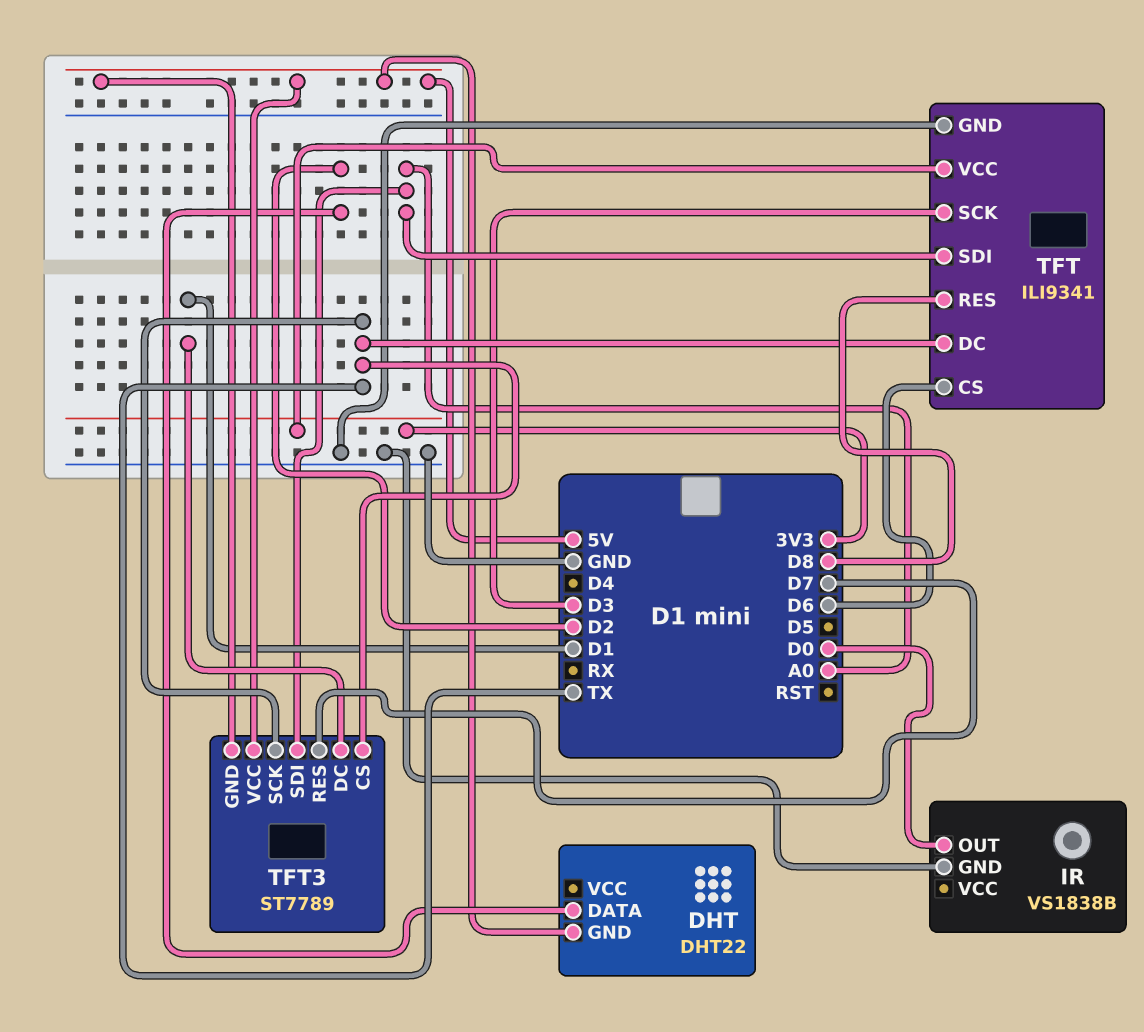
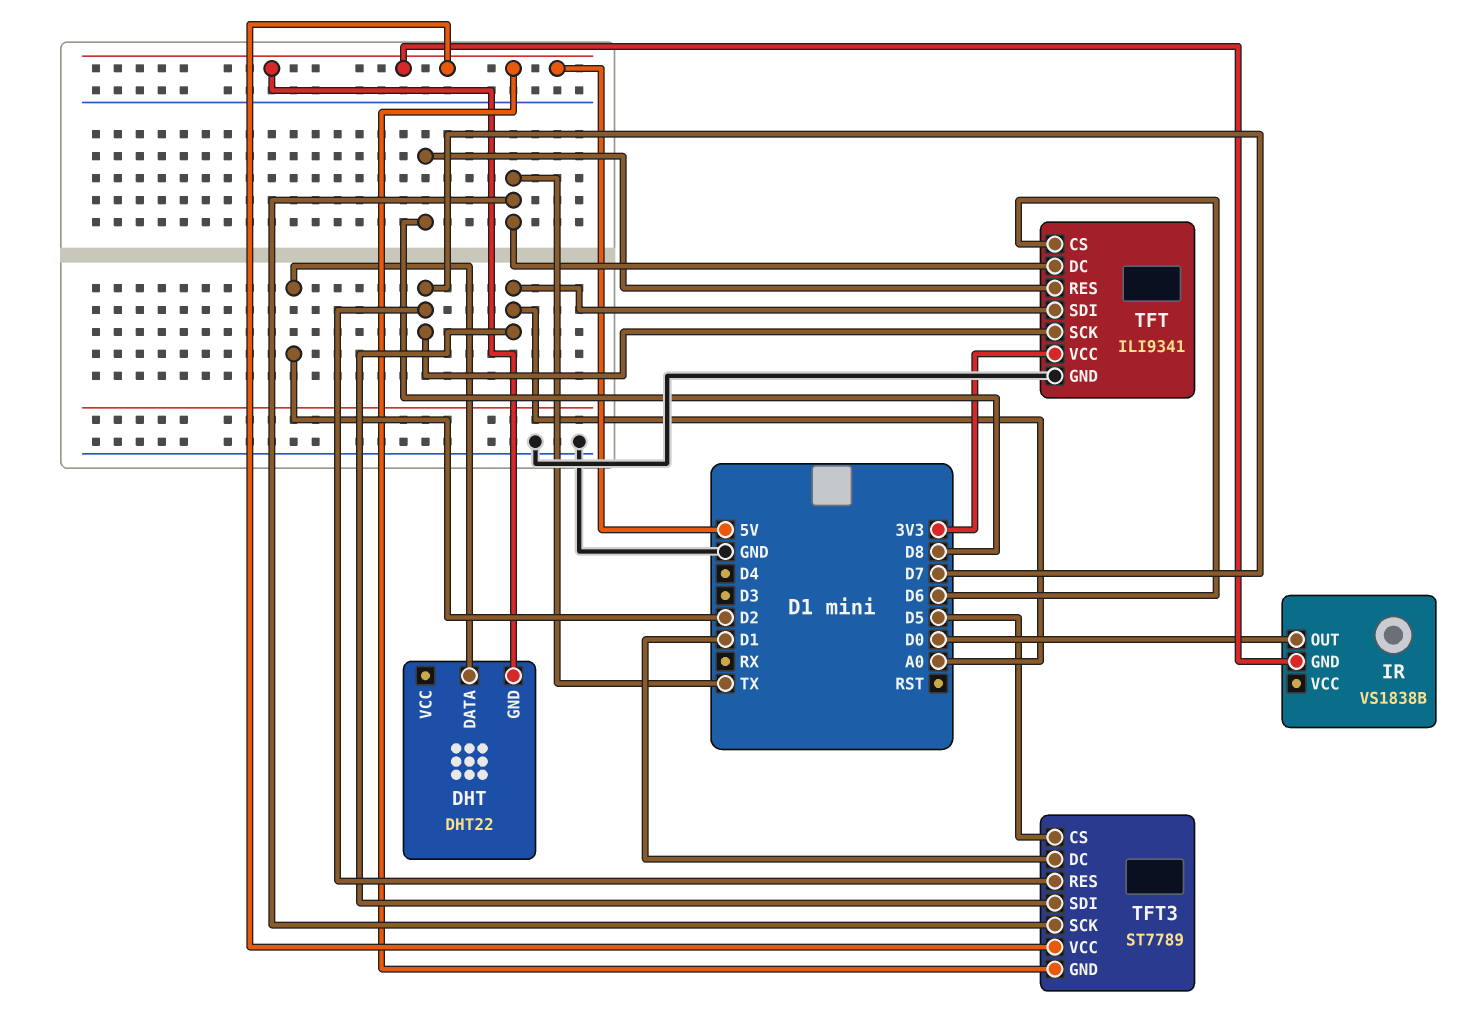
IR pin GND: GND -> 5V
TFT pin SCK: D3 -> D7
TFT3 pin CS: TX -> D5

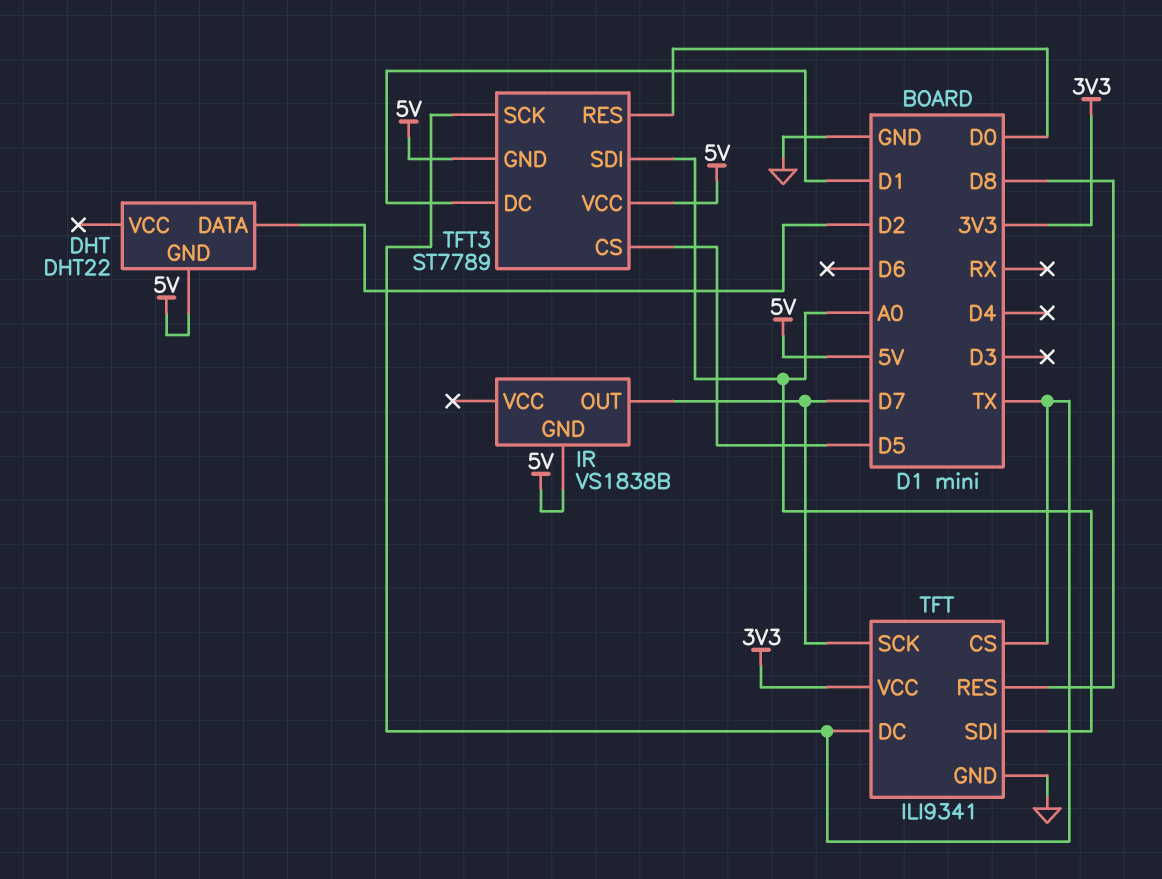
IR pin OUT: D0 -> D7
TFT pin CS: D6 -> TX
TFT3 pin RES: D7 -> D0

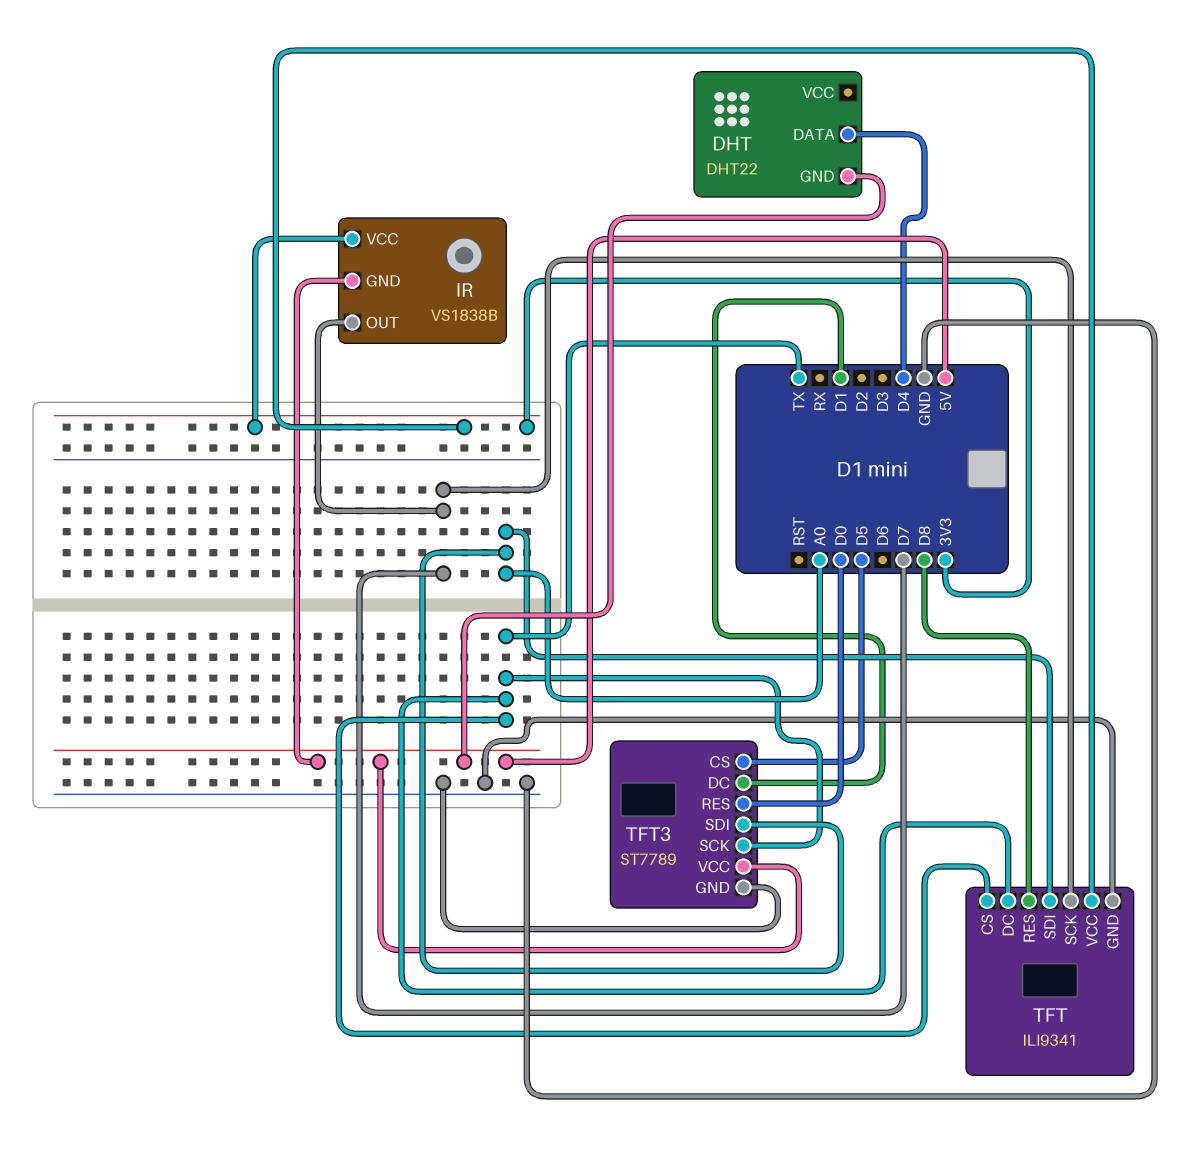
DHT pin DATA: D2 -> D4
IR pin VCC: none -> 3V3
TFT3 pin GND: 5V -> GND

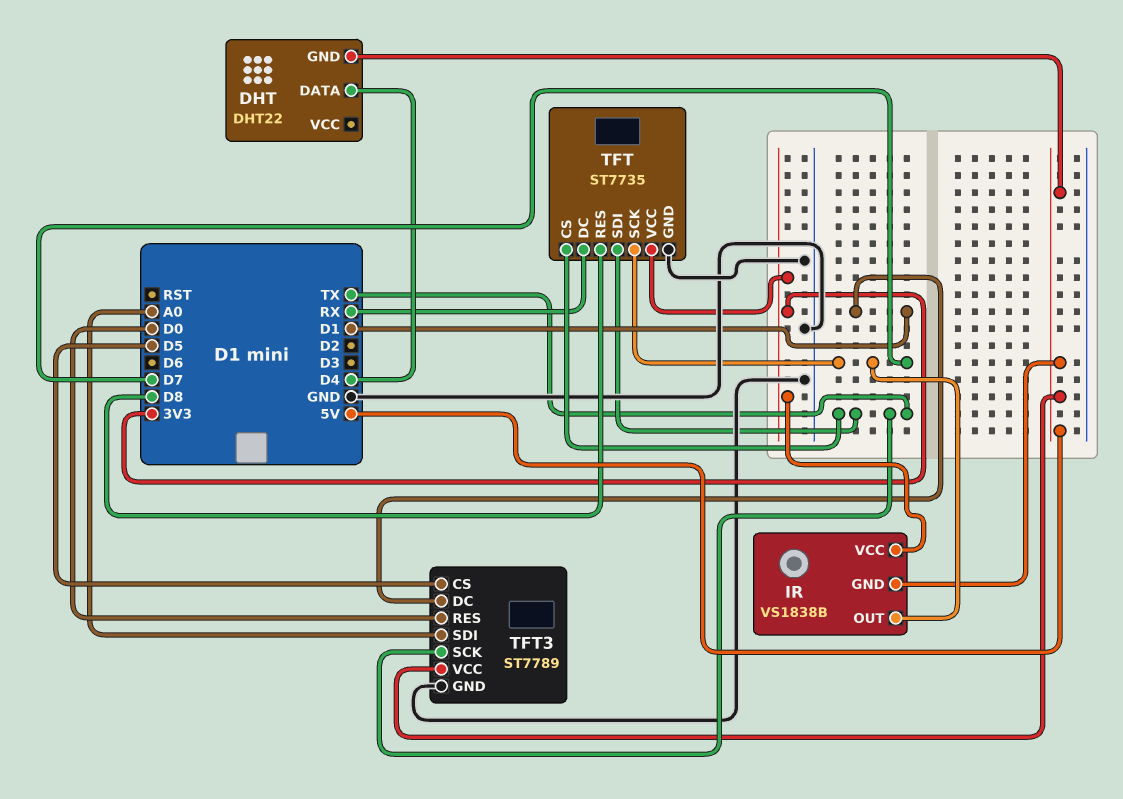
TFT: ILI9341 -> ST7735
TFT pin DC: TX -> RX
TFT pin SDI: A0 -> TX

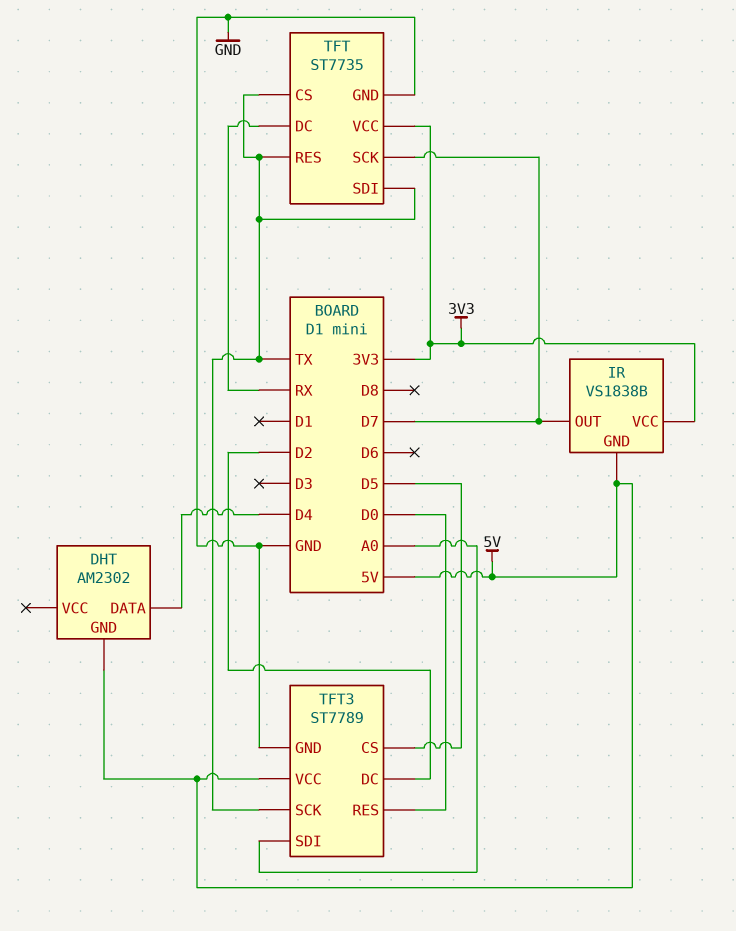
DHT: DHT22 -> AM2302
TFT pin RES: D8 -> TX
TFT3 pin DC: D1 -> D2

